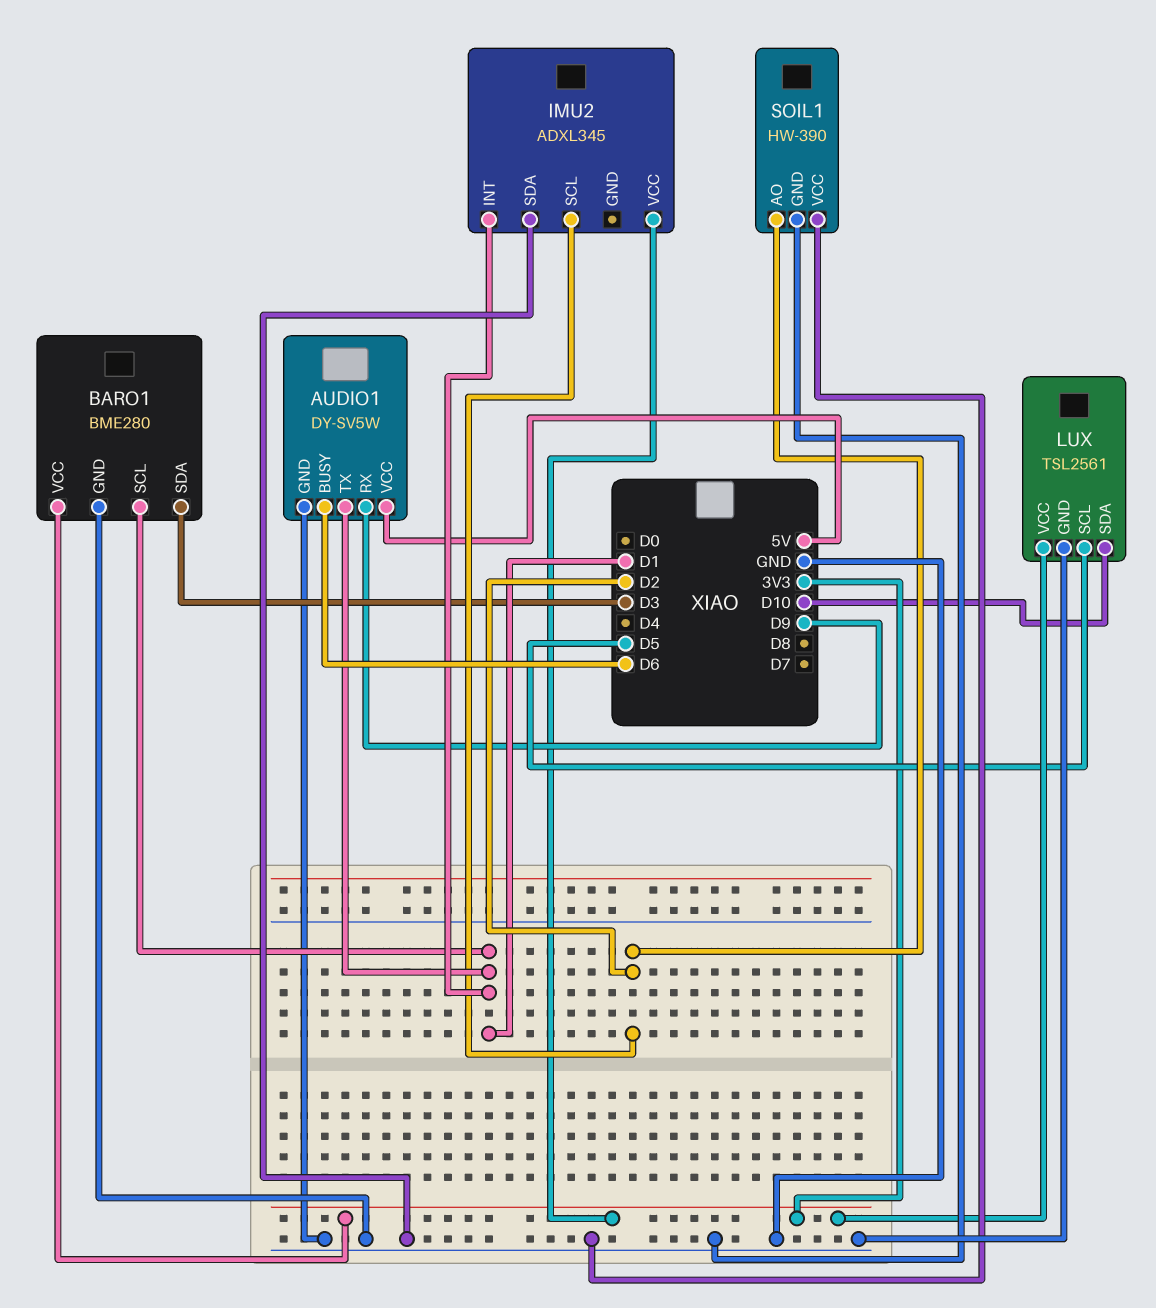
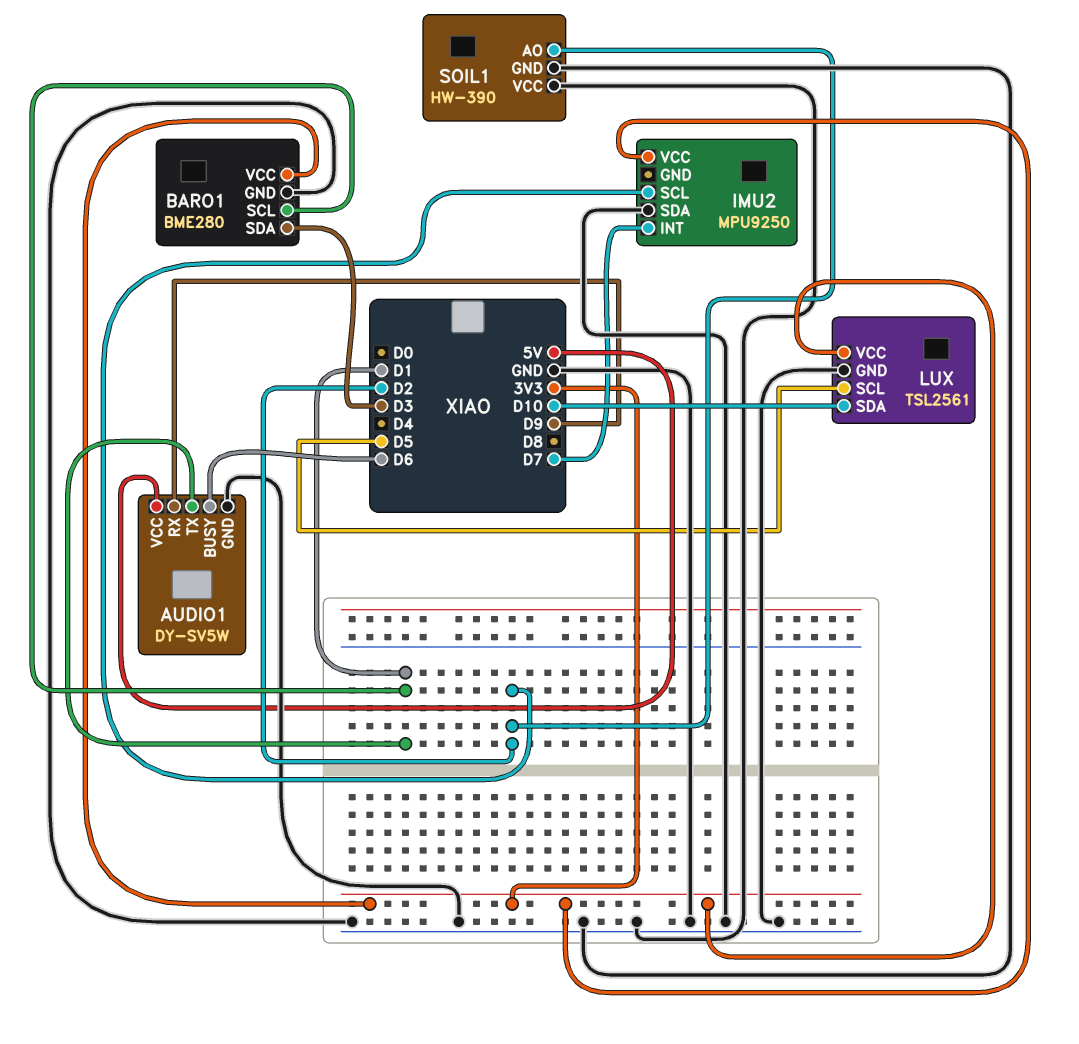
IMU2: ADXL345 -> MPU9250
IMU2 pin INT: D1 -> D7

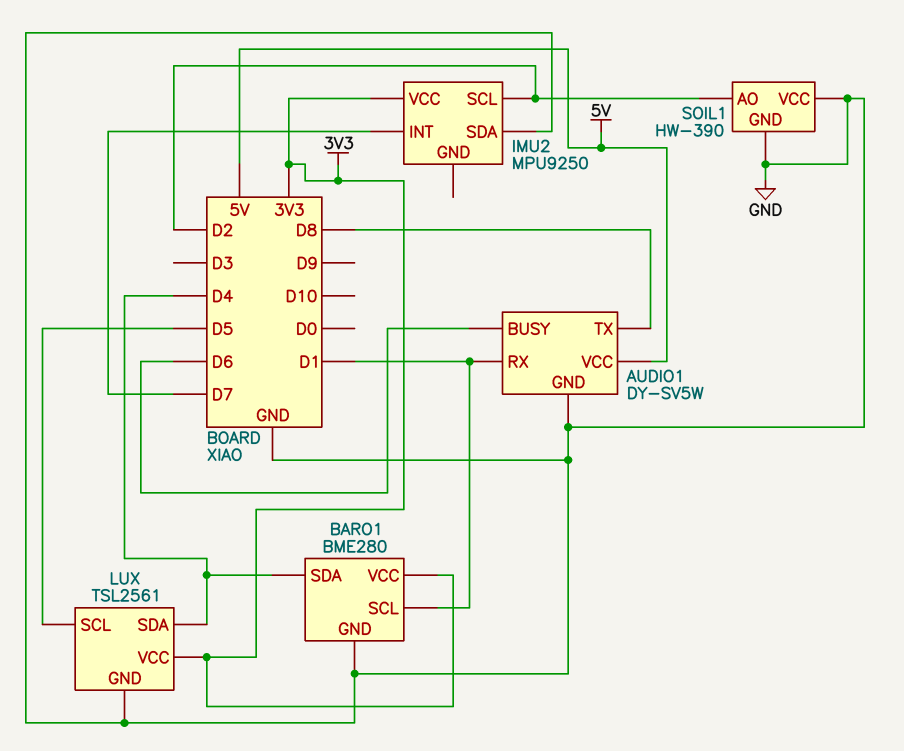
AUDIO1 pin RX: D9 -> D1
AUDIO1 pin TX: D1 -> D8
BARO1 pin SDA: D3 -> D4
LUX pin SDA: D10 -> D4

